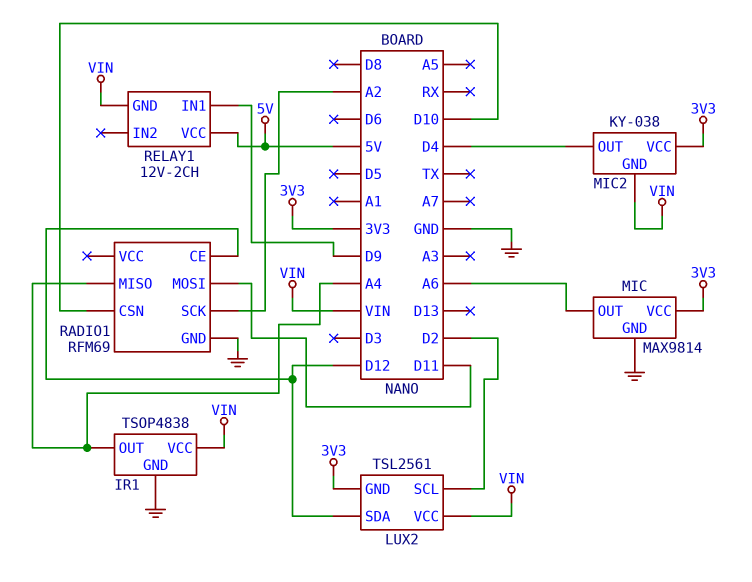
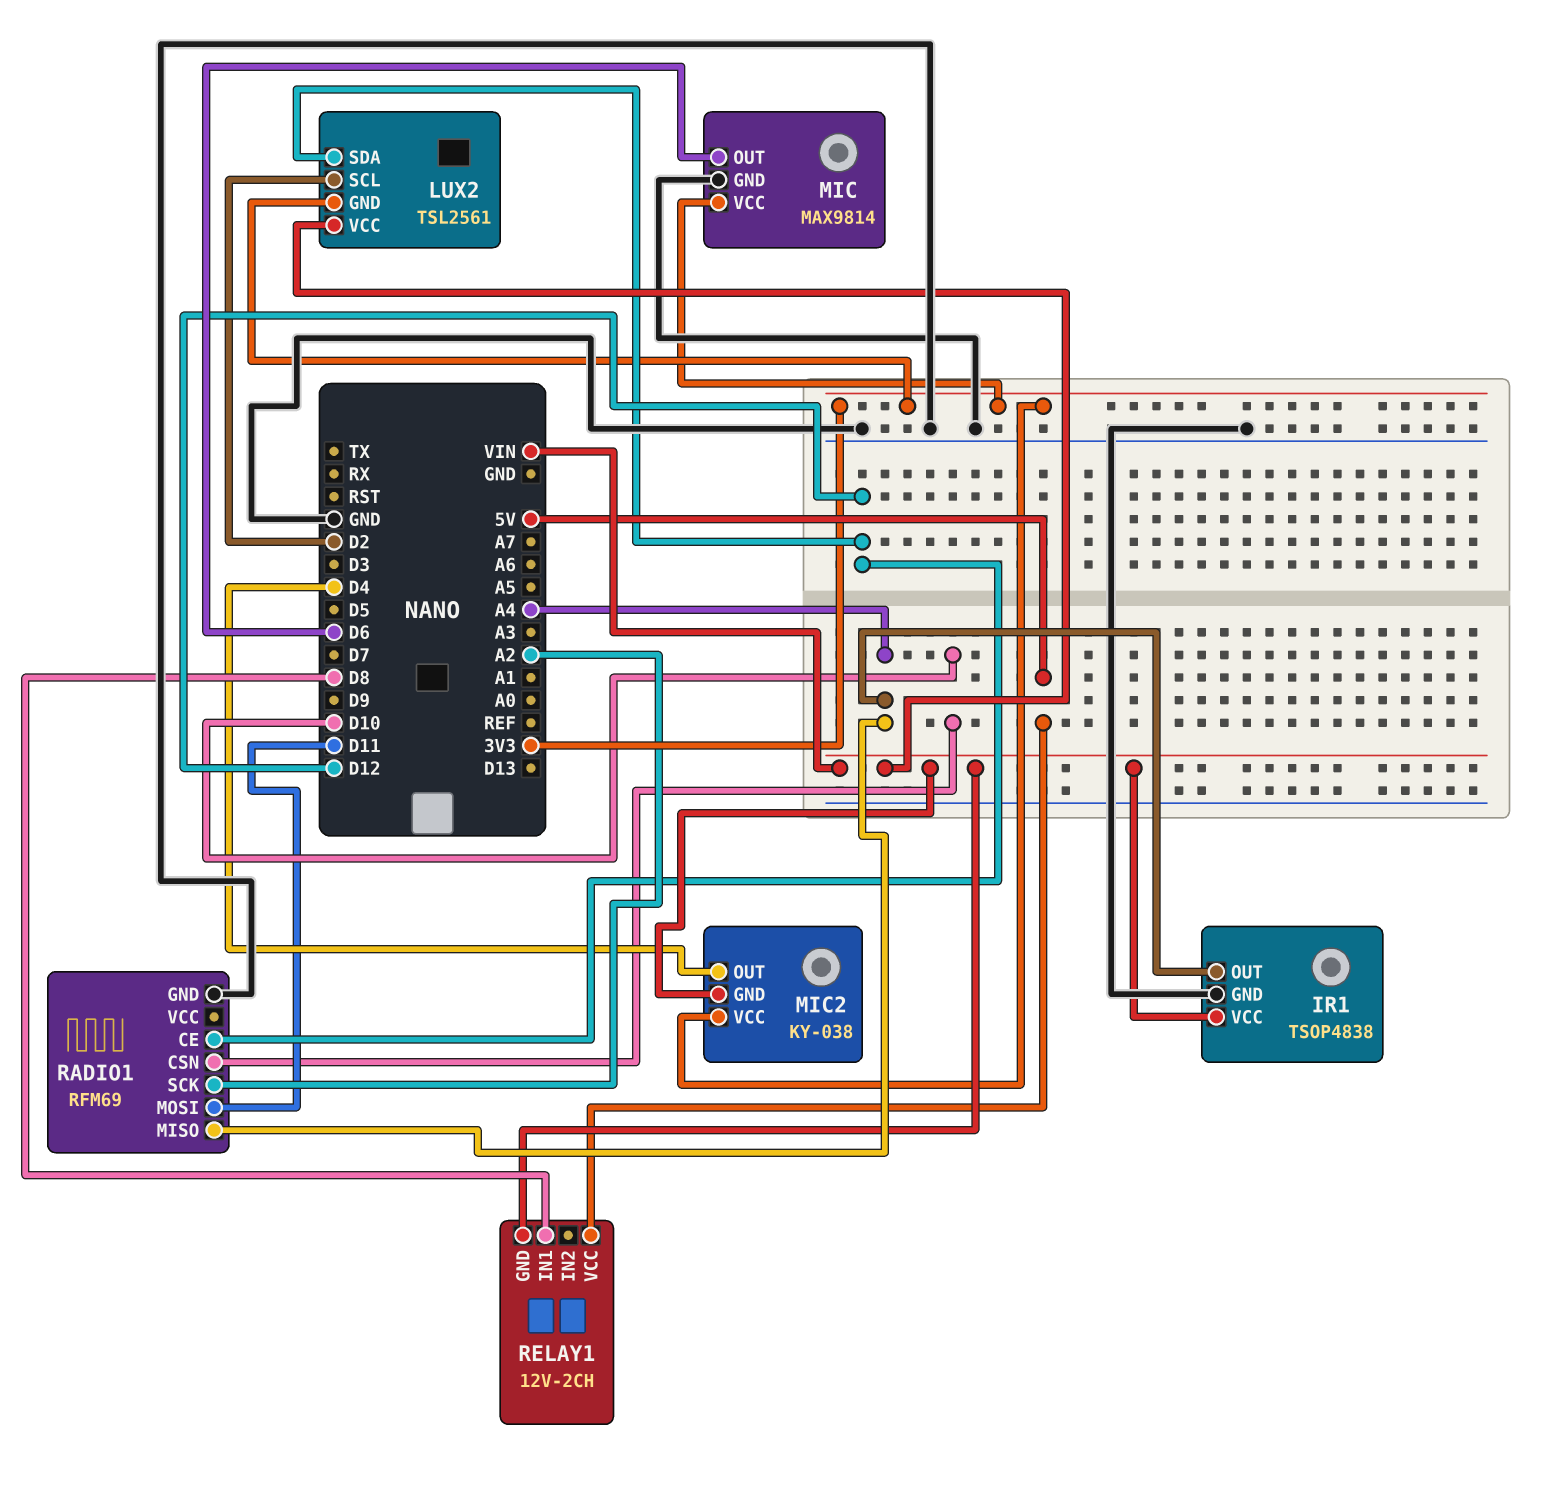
MIC pin OUT: A6 -> D6
RELAY1 pin IN1: D9 -> D8

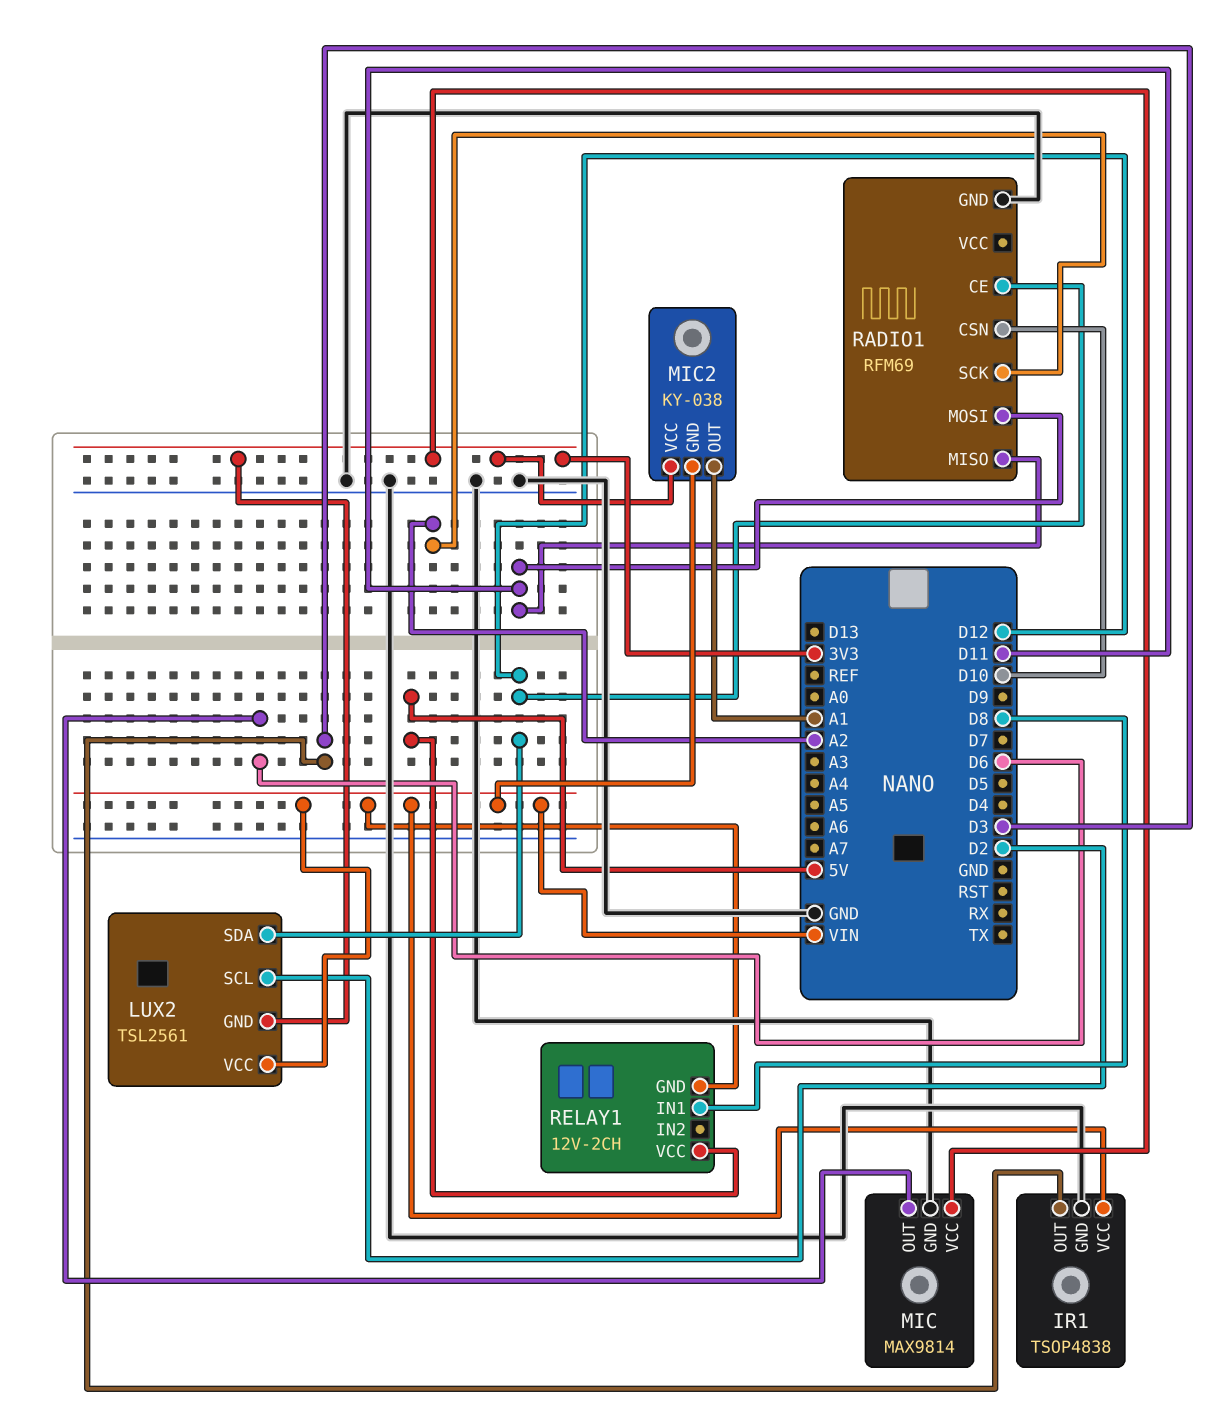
IR1 pin OUT: A4 -> D3
MIC2 pin OUT: D4 -> A1
RADIO1 pin MISO: A4 -> D11

